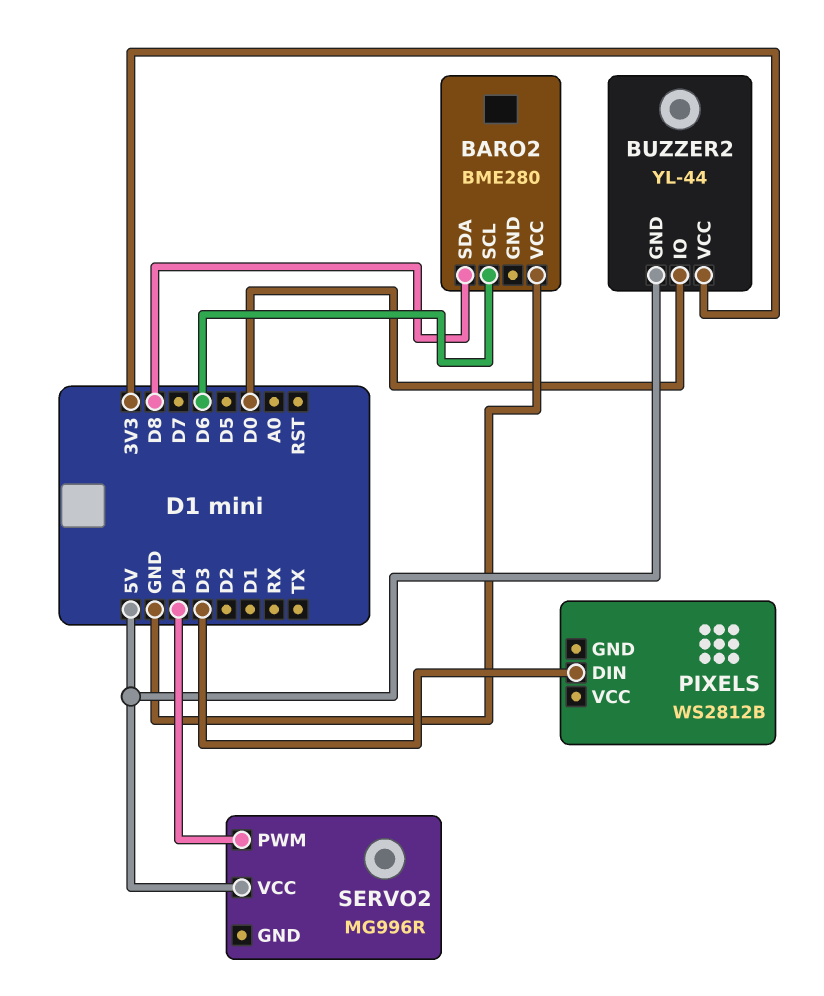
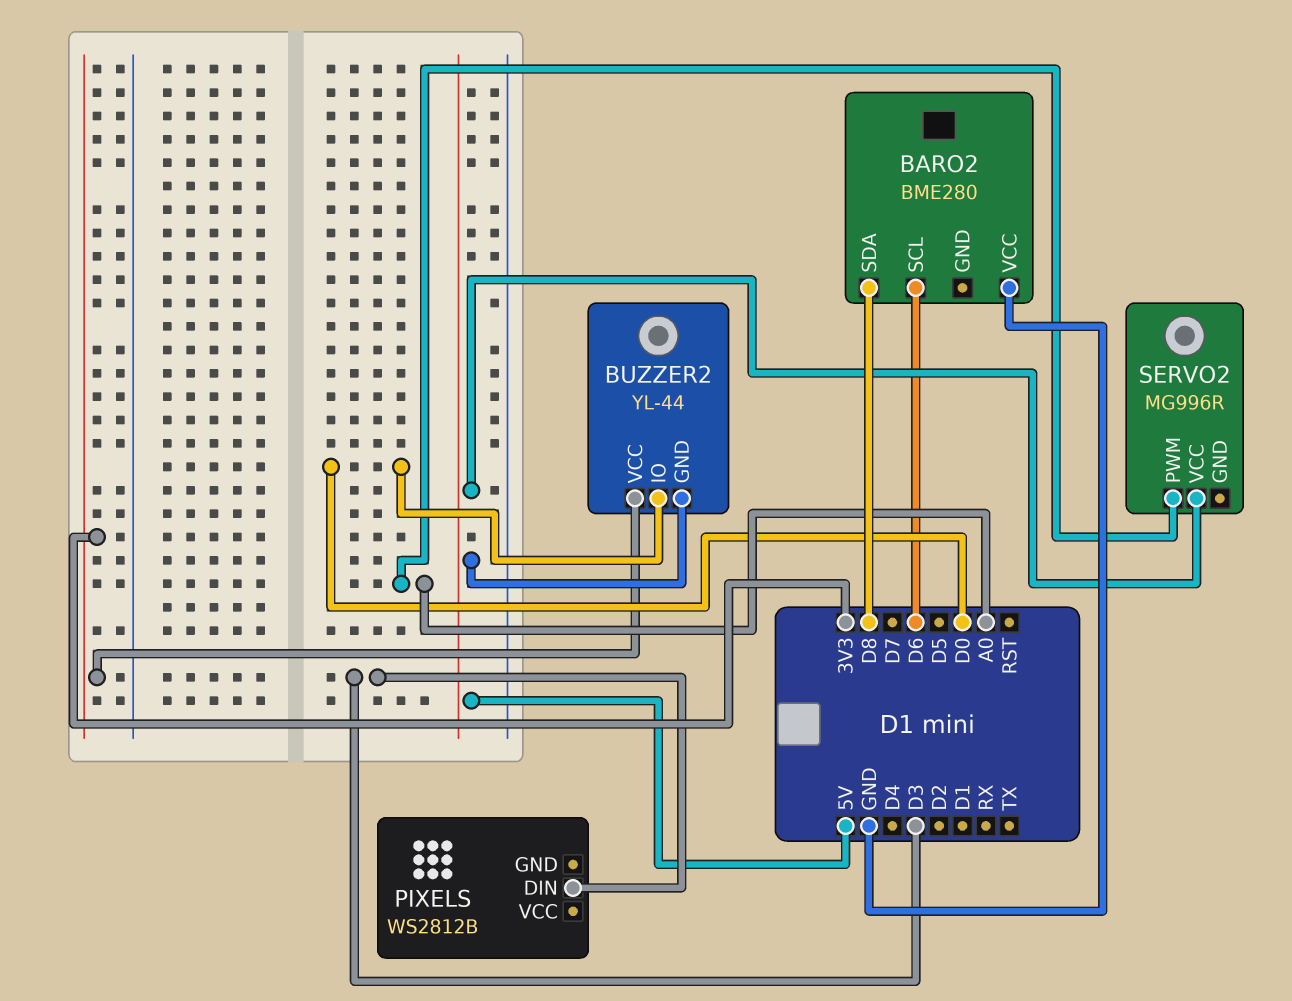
SERVO2 pin PWM: D4 -> A0

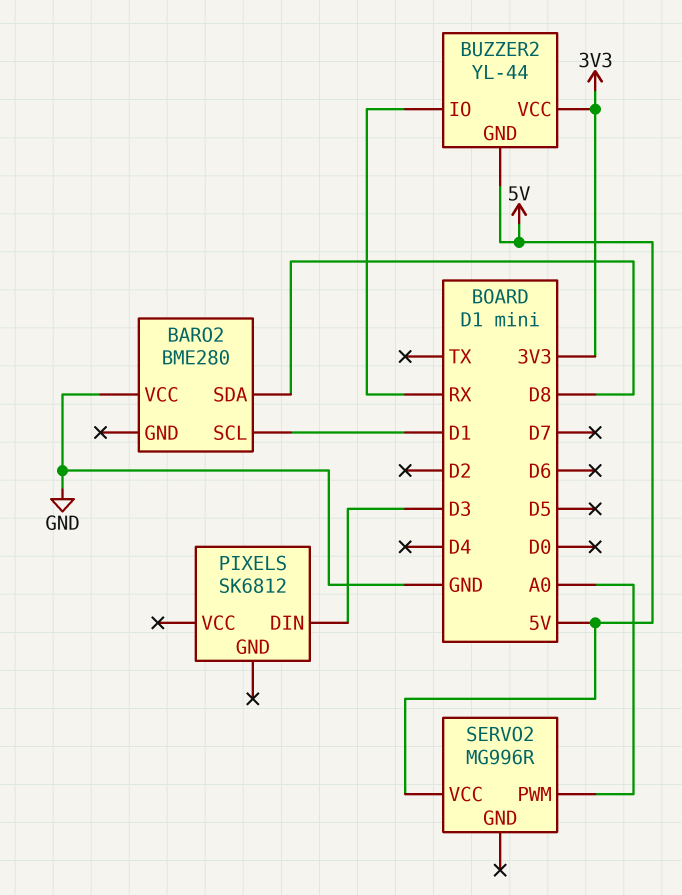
BARO2 pin SCL: D6 -> D1
BUZZER2 pin IO: D0 -> RX
PIXELS: WS2812B -> SK6812

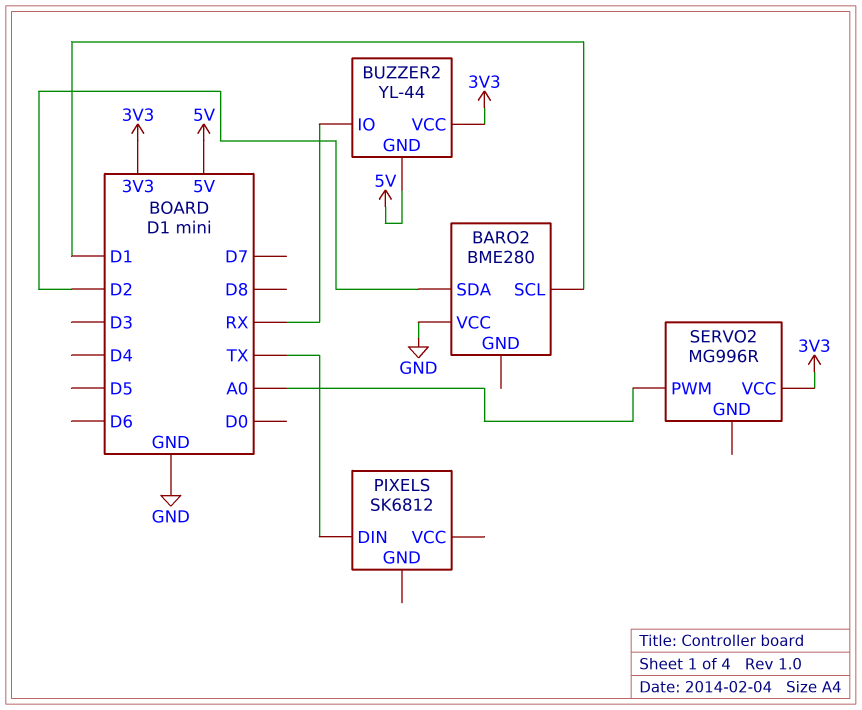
BARO2 pin SDA: D8 -> D2
PIXELS pin DIN: D3 -> TX
SERVO2 pin VCC: 5V -> 3V3

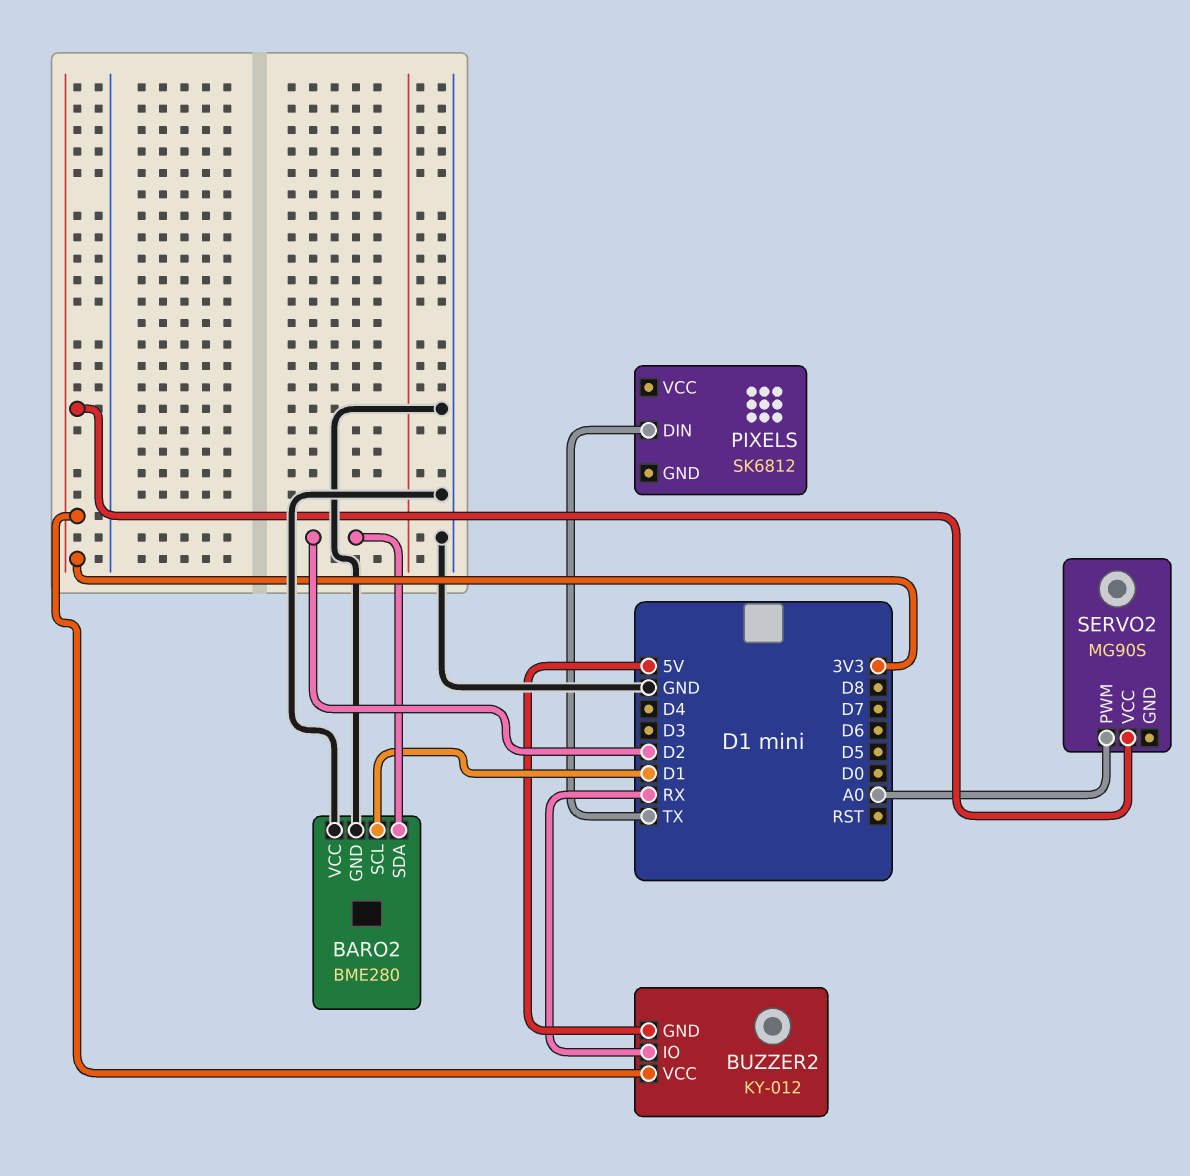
BARO2 pin GND: none -> GND
BUZZER2: YL-44 -> KY-012
SERVO2: MG996R -> MG90S

